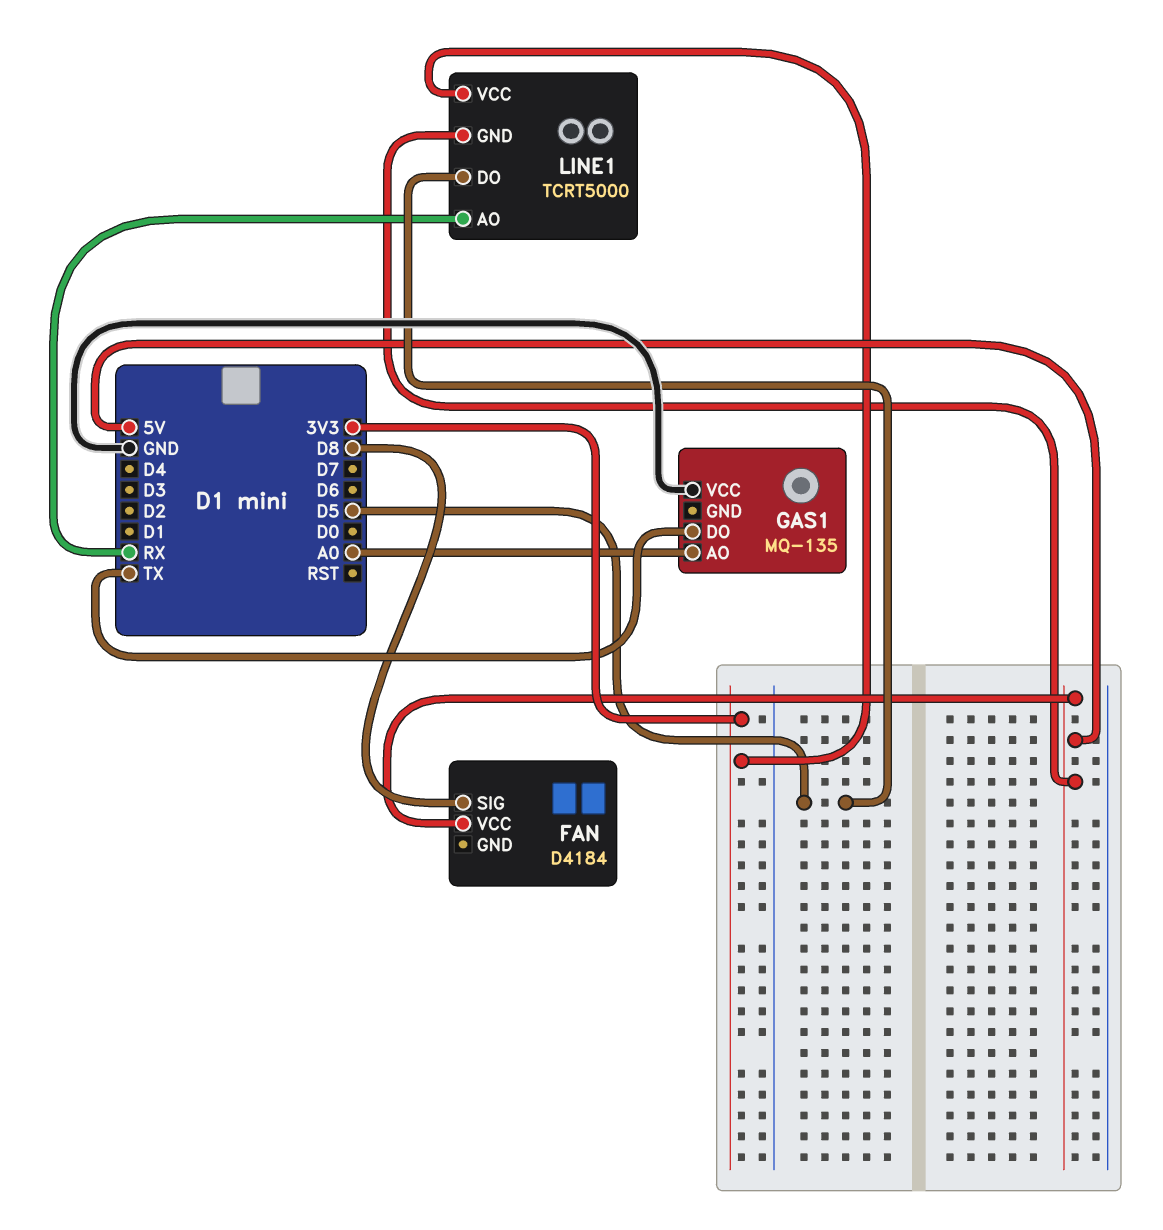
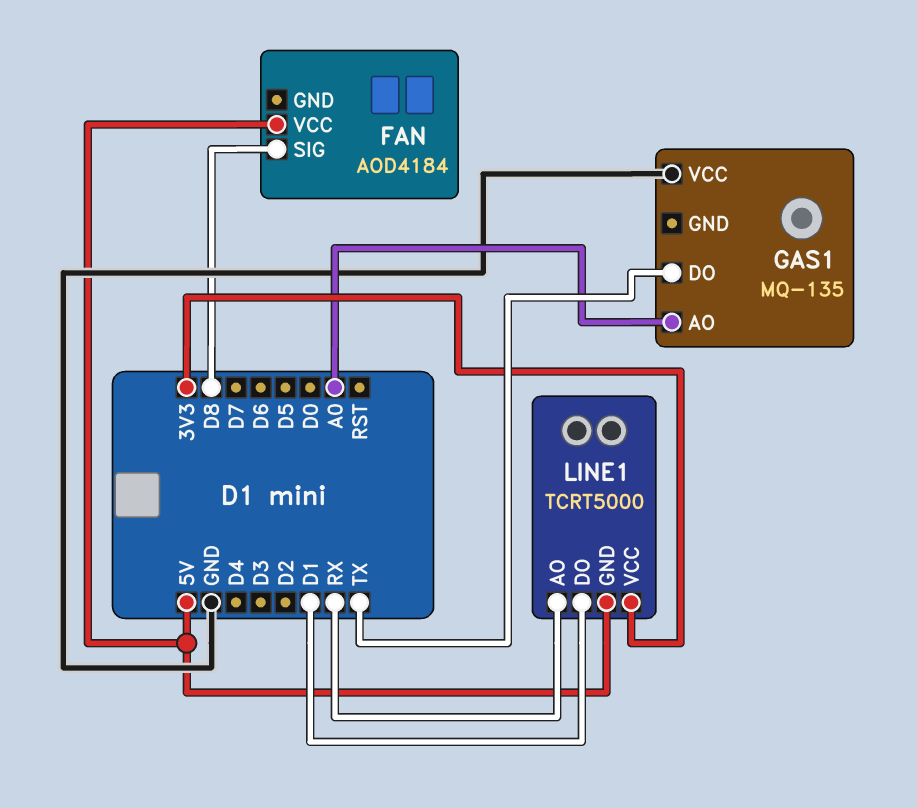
FAN: D4184 -> AOD4184
LINE1 pin DO: D5 -> D1

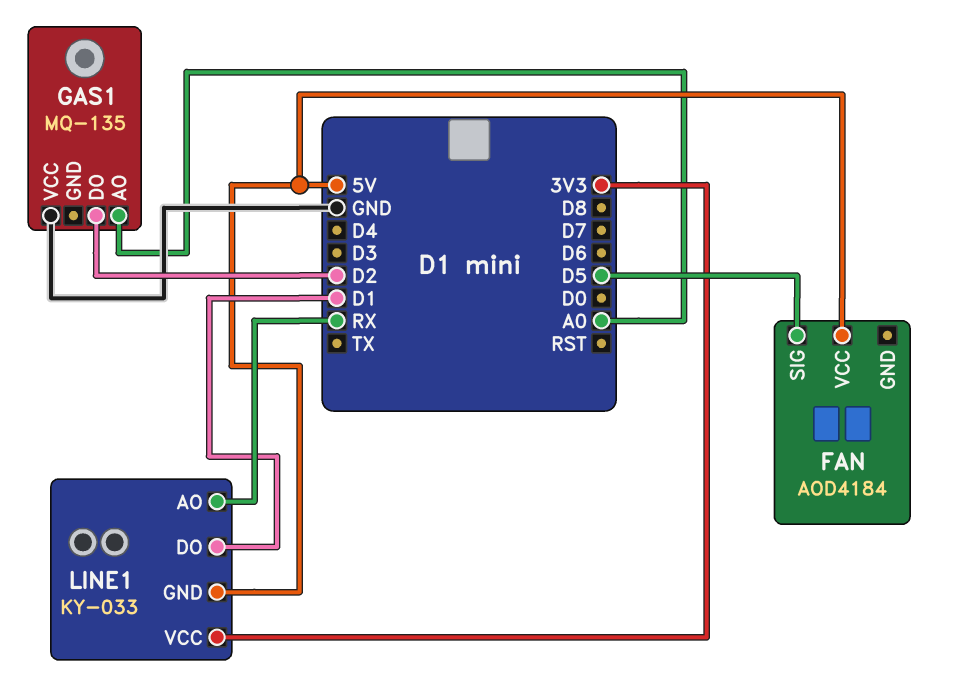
FAN pin SIG: D8 -> D5
GAS1 pin DO: TX -> D2
LINE1: TCRT5000 -> KY-033

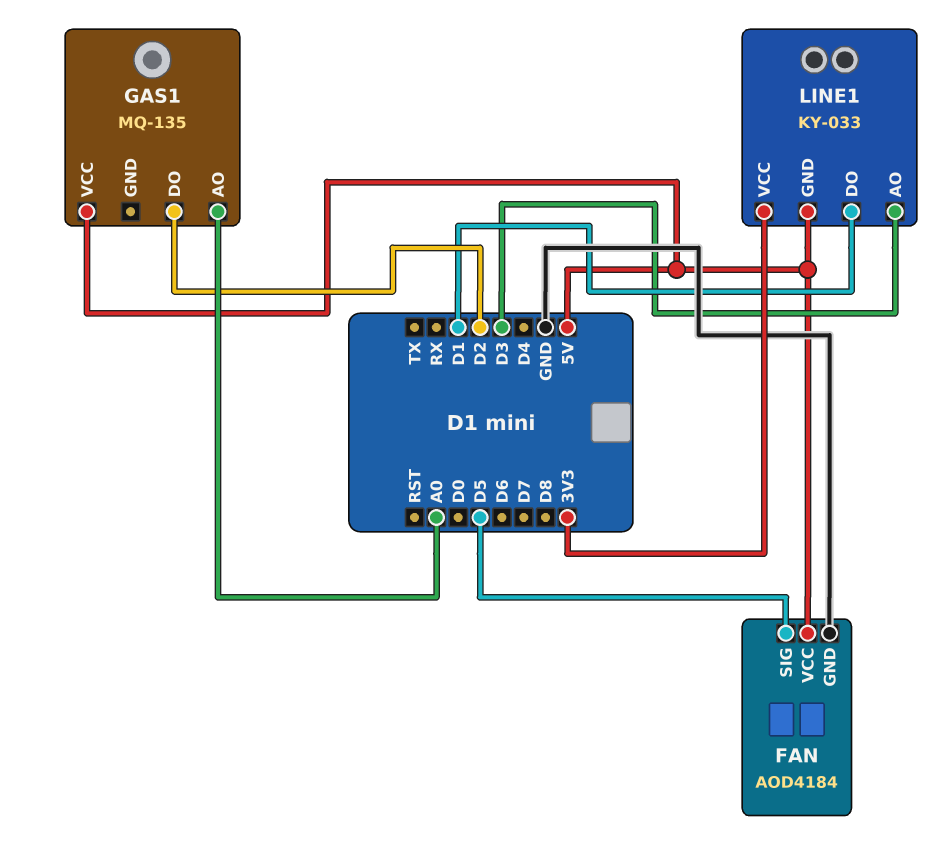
FAN pin GND: none -> GND
GAS1 pin VCC: GND -> 5V
LINE1 pin AO: RX -> D3

